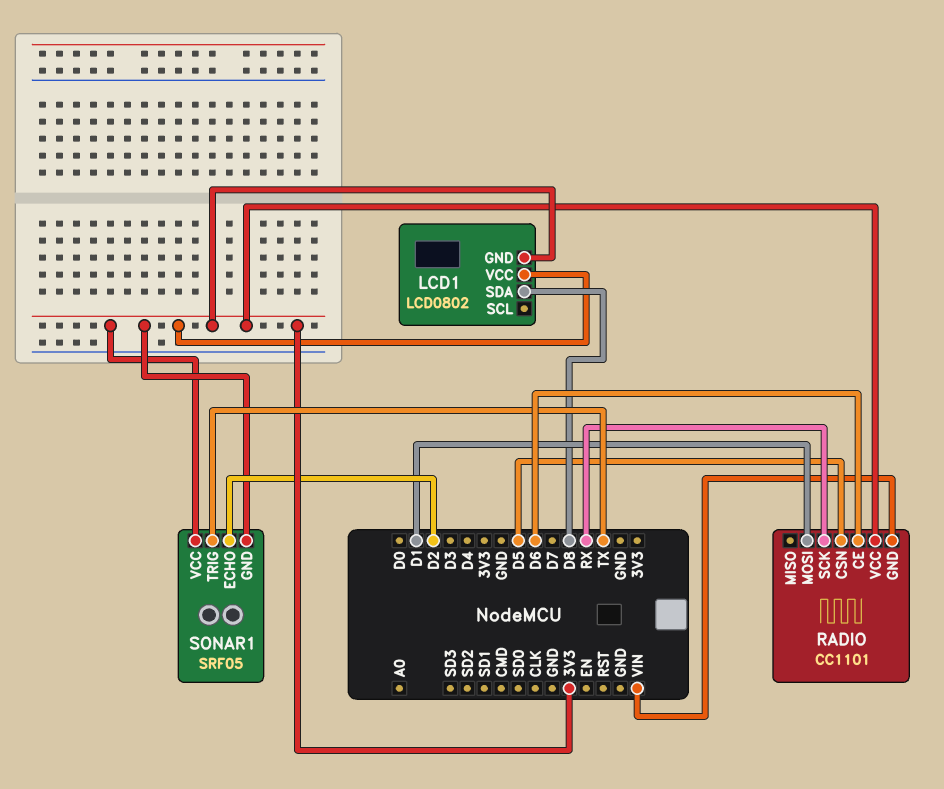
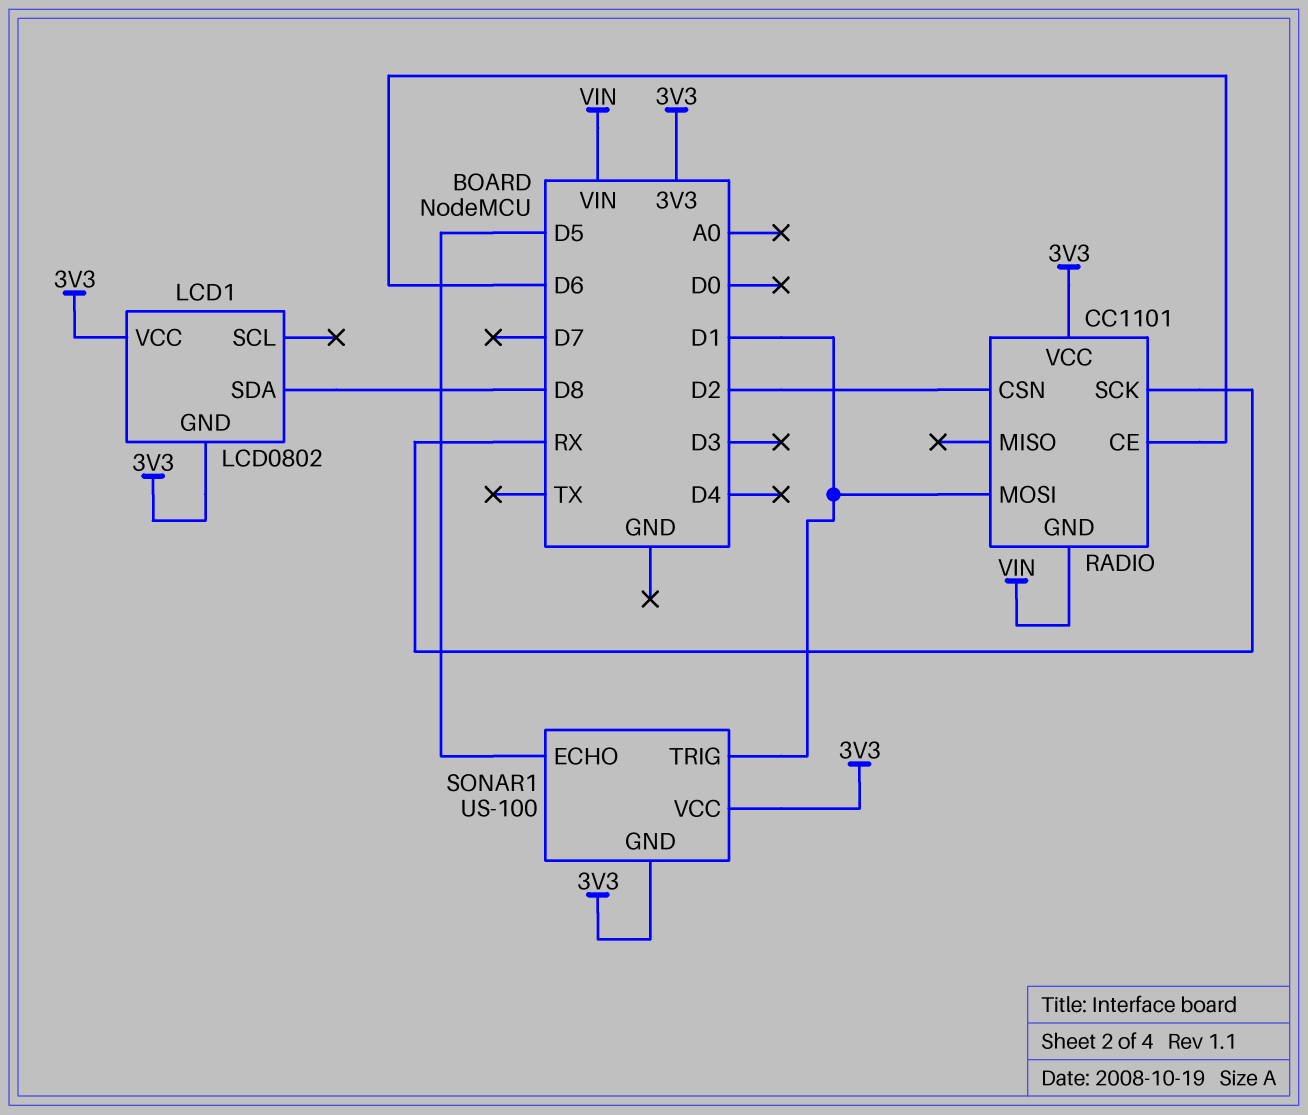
RADIO pin CSN: D5 -> D2
SONAR1: SRF05 -> US-100
SONAR1 pin ECHO: D2 -> D5
SONAR1 pin TRIG: TX -> D1

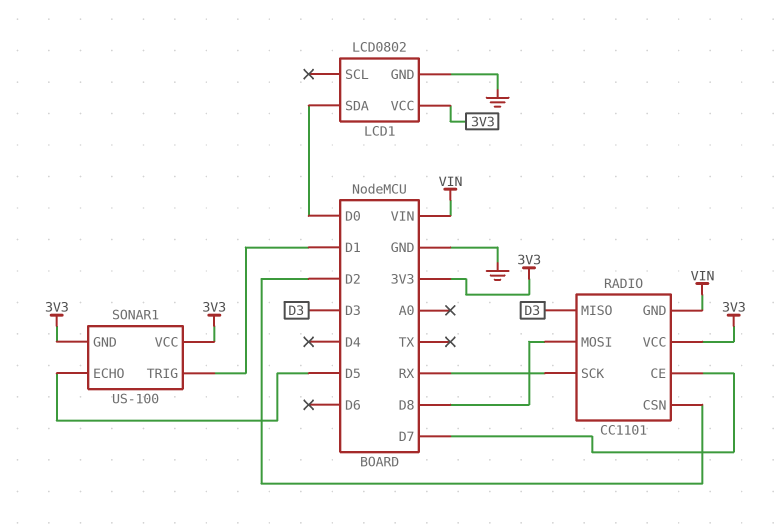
LCD1 pin GND: 3V3 -> GND
LCD1 pin SDA: D8 -> D0
RADIO pin CE: D6 -> D7
RADIO pin MISO: none -> D3
RADIO pin MOSI: D1 -> D8

